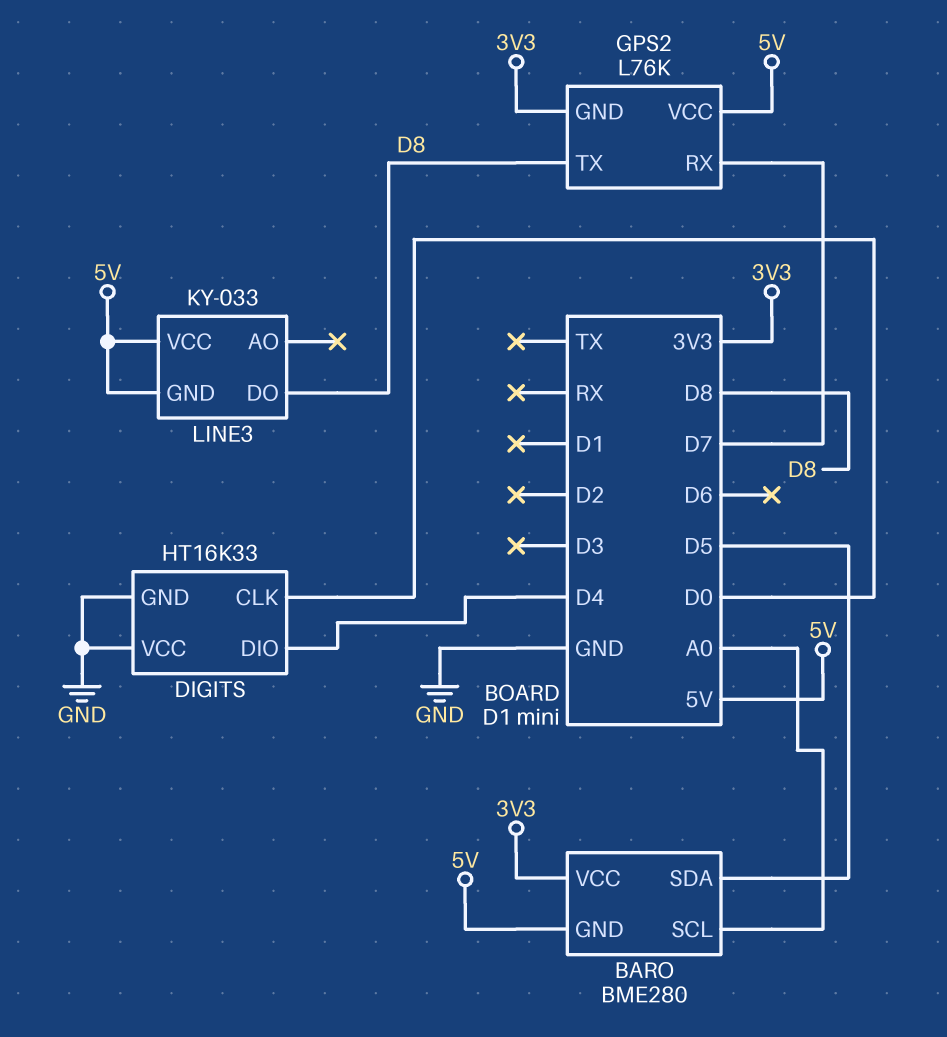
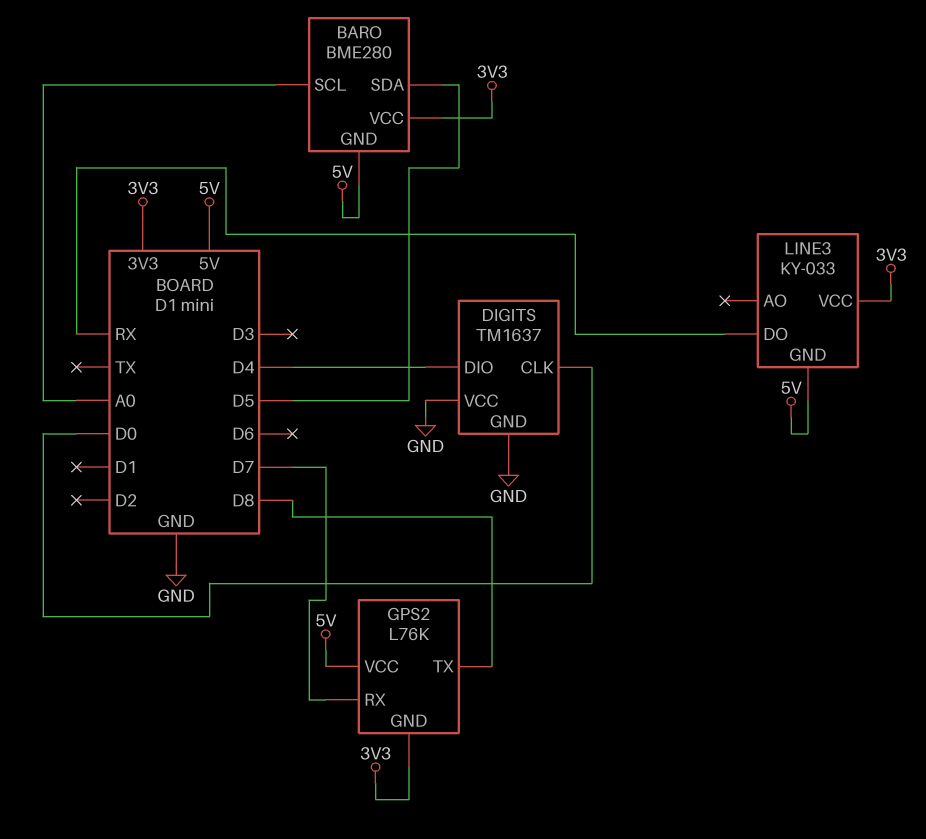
DIGITS: HT16K33 -> TM1637
LINE3 pin DO: D8 -> RX
LINE3 pin VCC: 5V -> 3V3

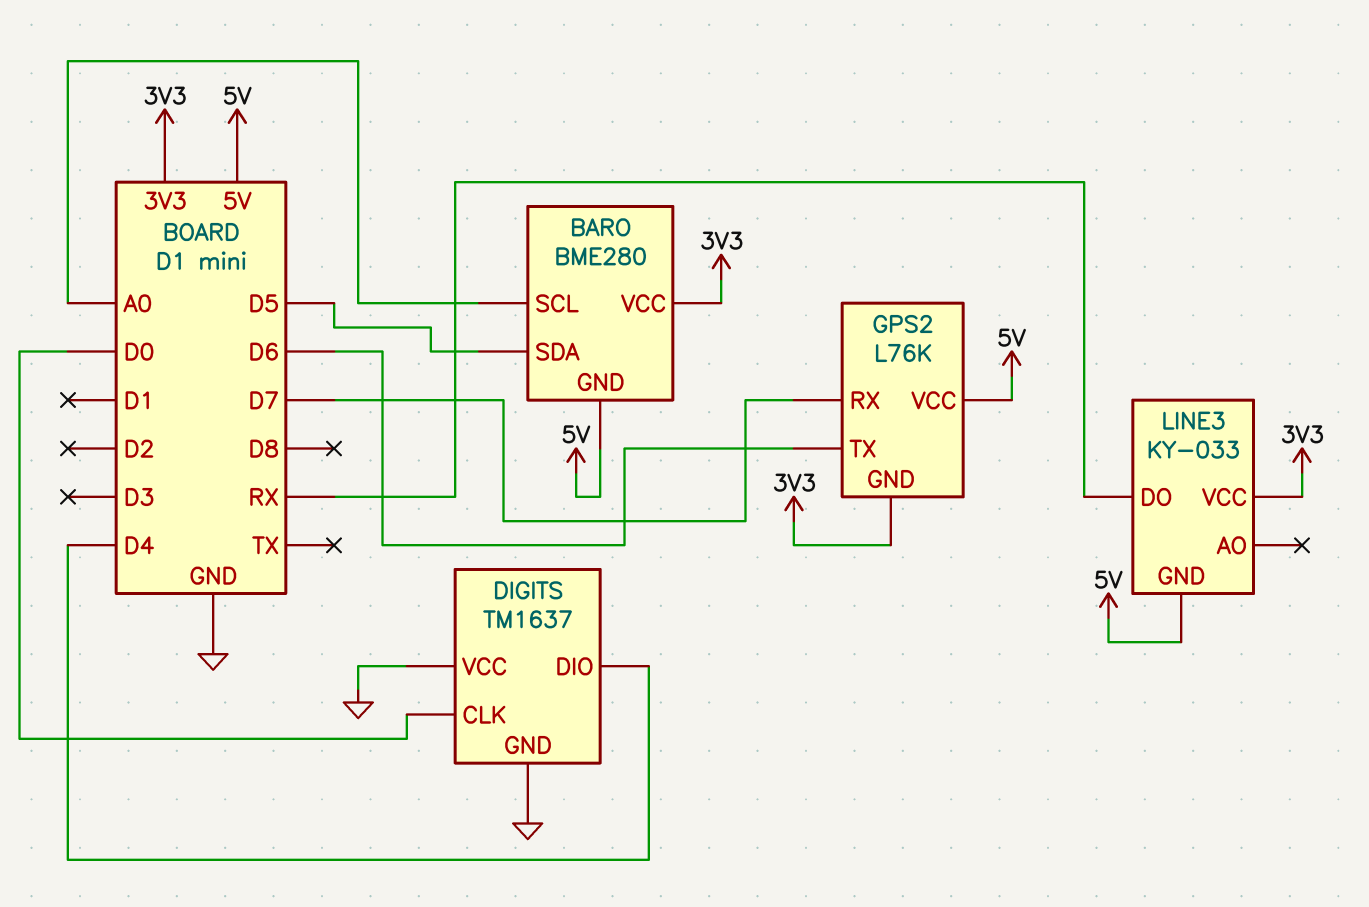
GPS2 pin TX: D8 -> D6

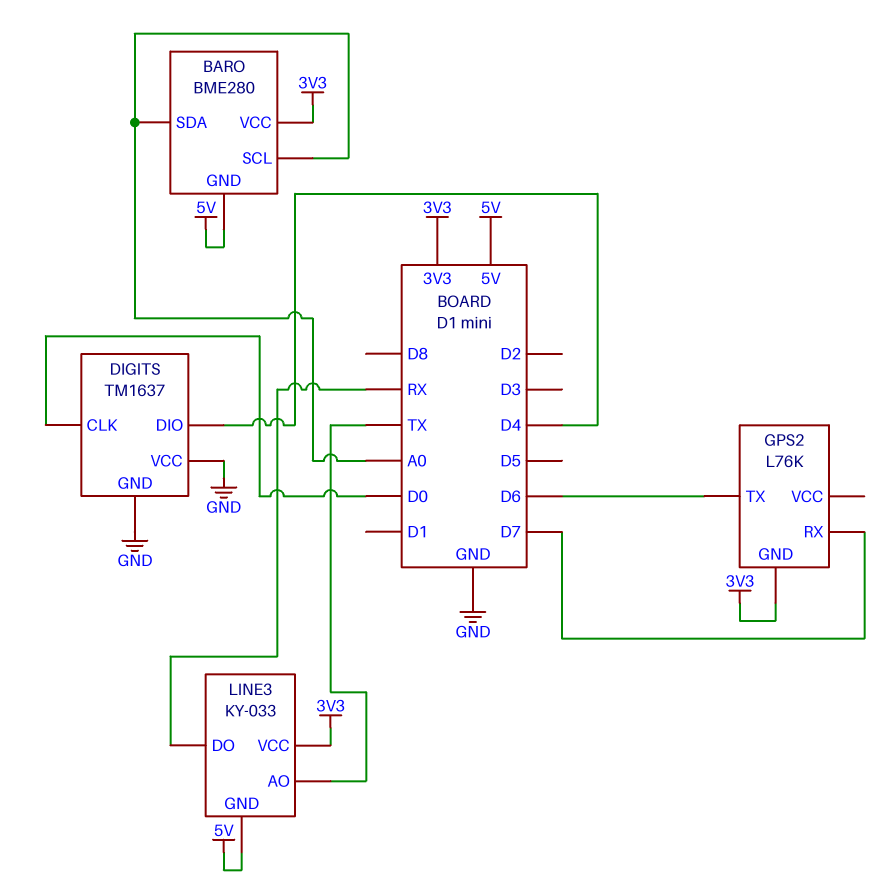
BARO pin SDA: D5 -> A0
GPS2 pin VCC: 5V -> none
LINE3 pin AO: none -> TX

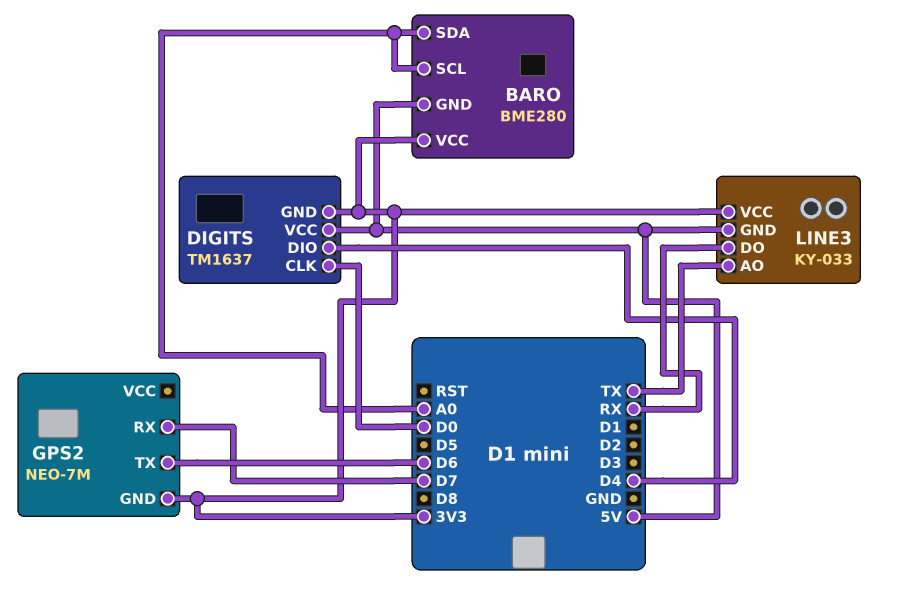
DIGITS pin GND: GND -> 3V3
DIGITS pin VCC: GND -> 5V
GPS2: L76K -> NEO-7M

